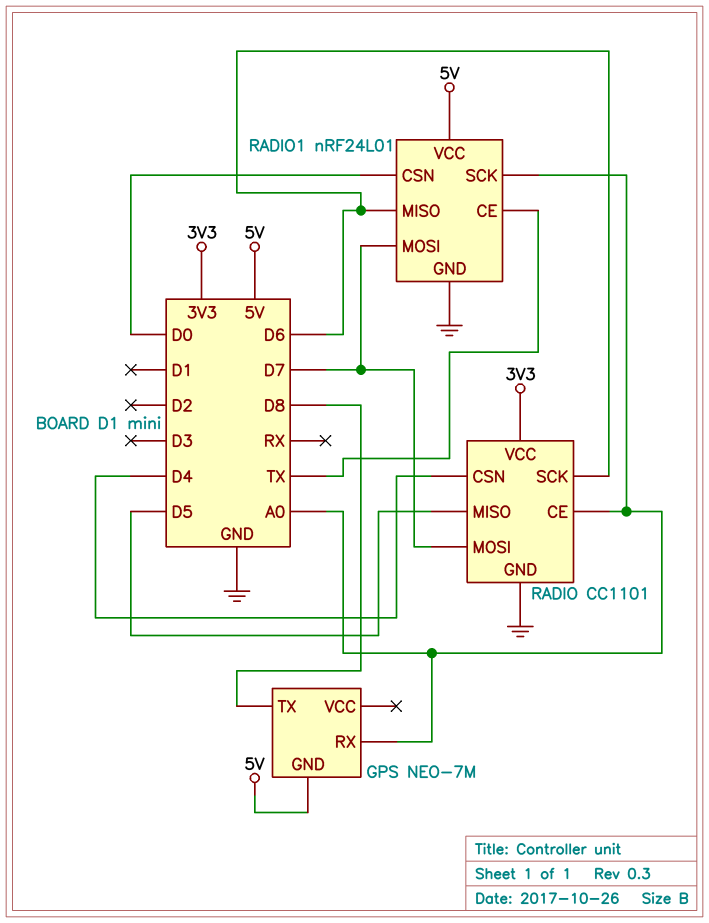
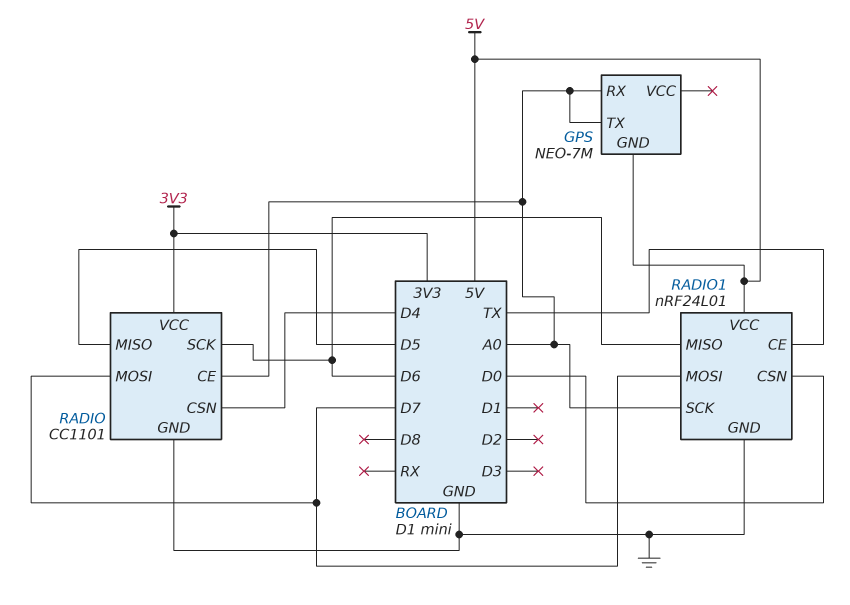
GPS pin TX: D8 -> A0

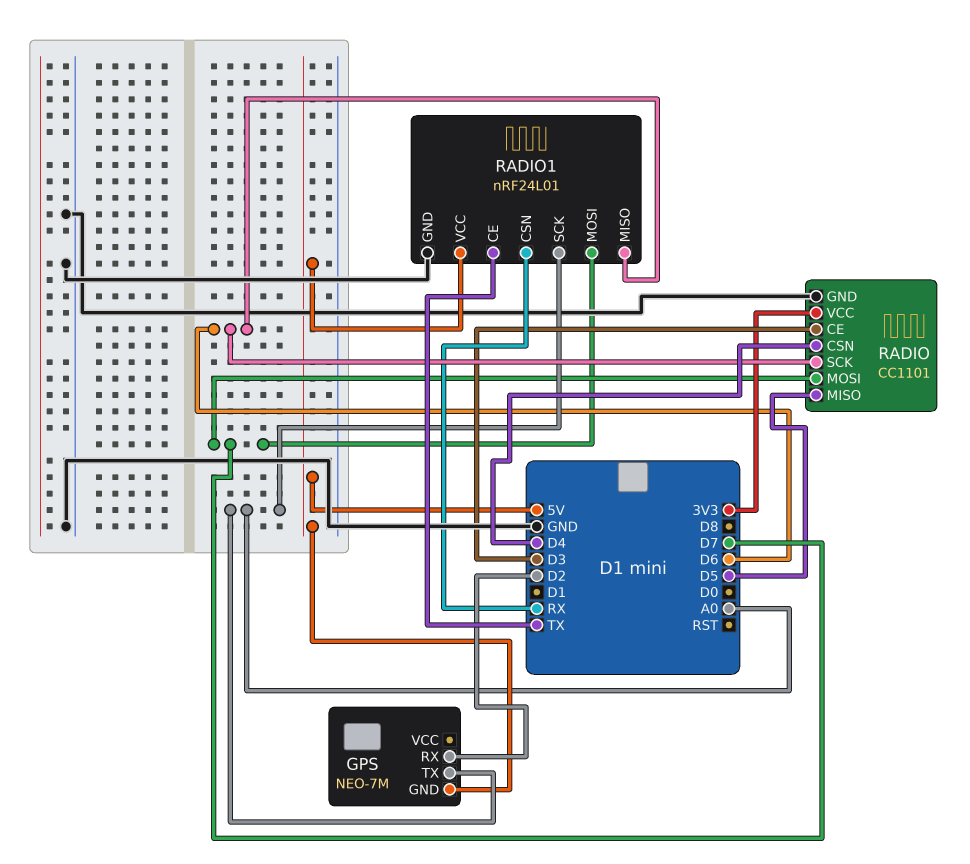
GPS pin RX: A0 -> D2
RADIO pin CE: A0 -> D3
RADIO1 pin CSN: D0 -> RX

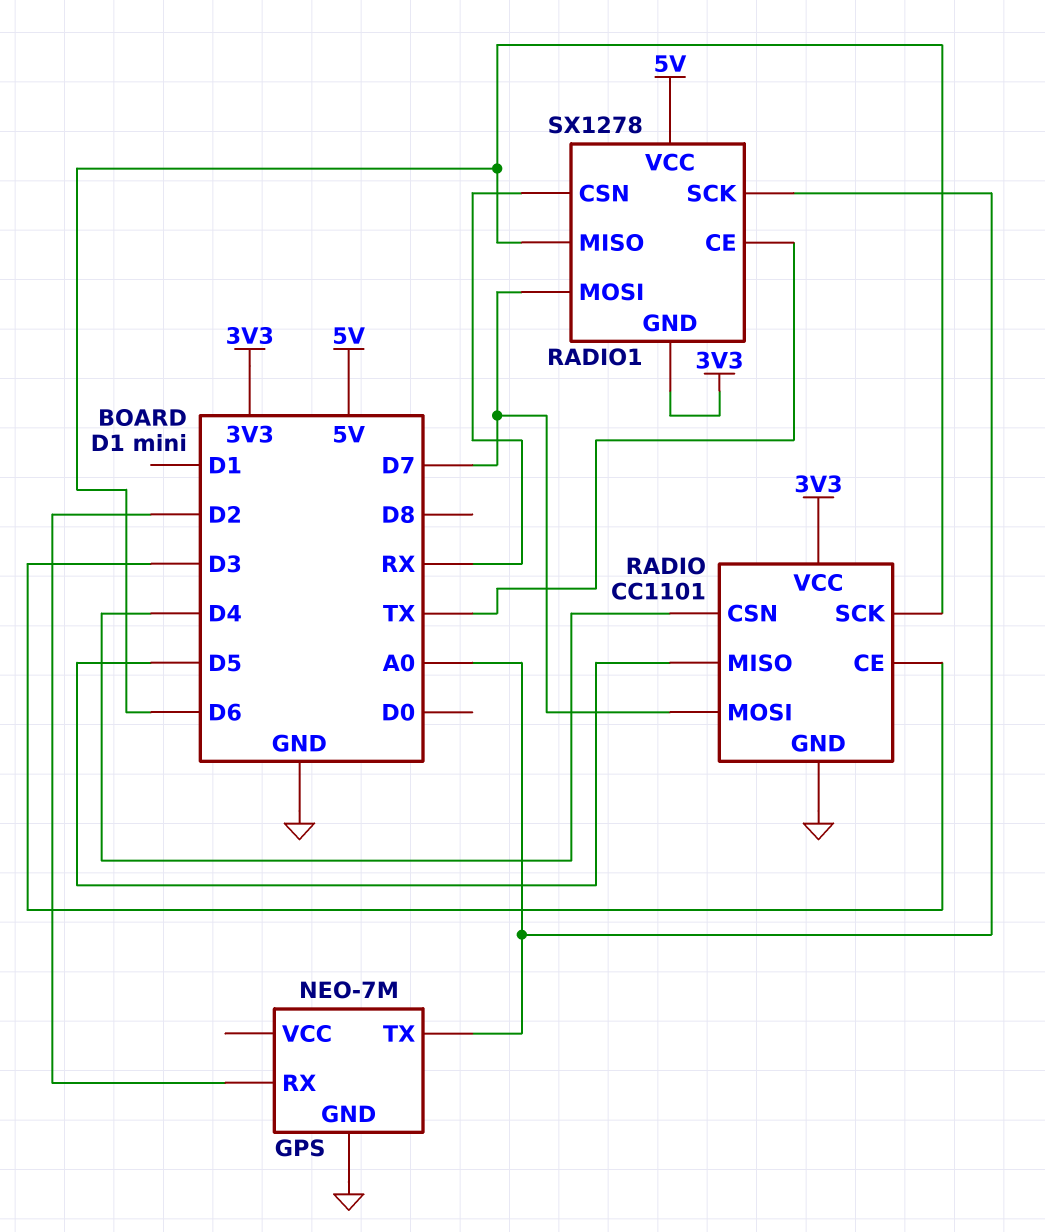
GPS pin GND: 5V -> GND
RADIO1: nRF24L01 -> SX1278
RADIO1 pin GND: GND -> 3V3

